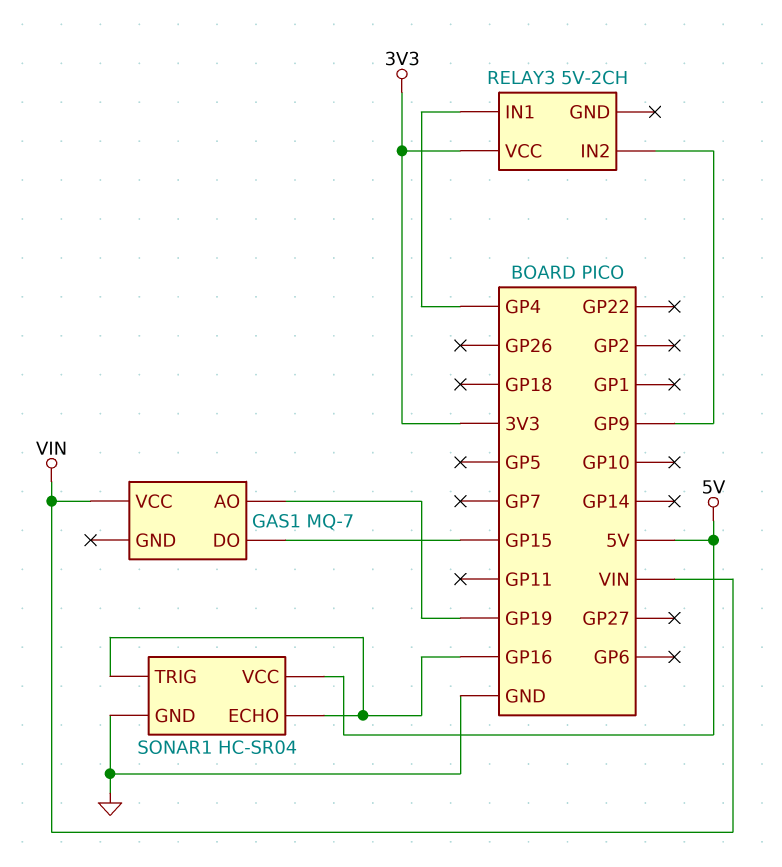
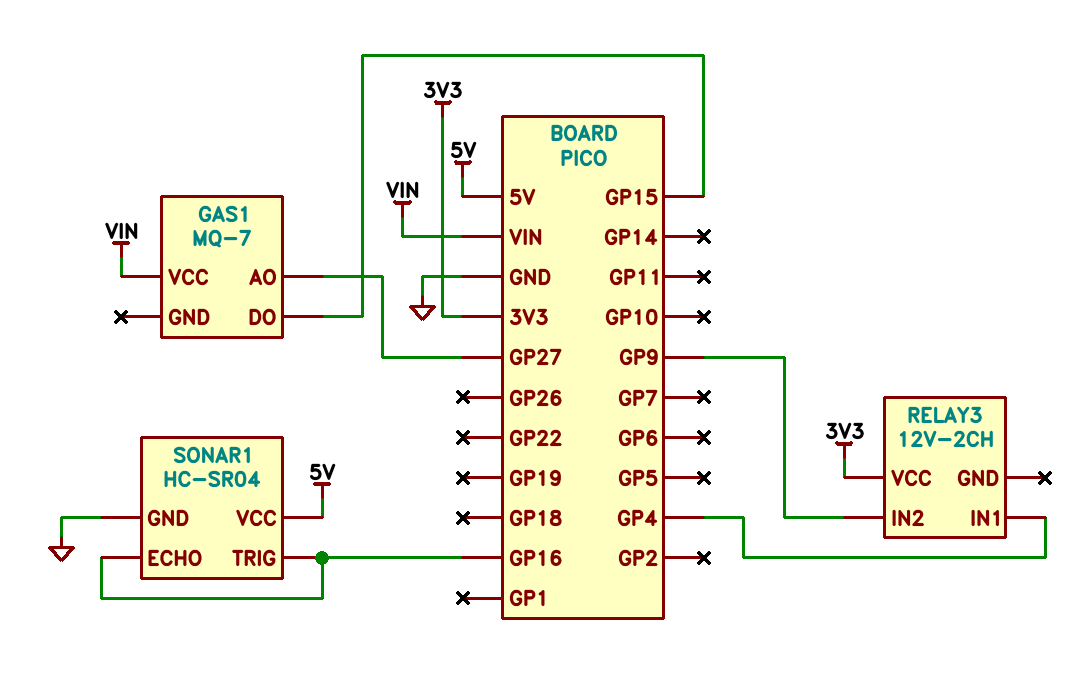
GAS1 pin AO: GP19 -> GP27
RELAY3: 5V-2CH -> 12V-2CH

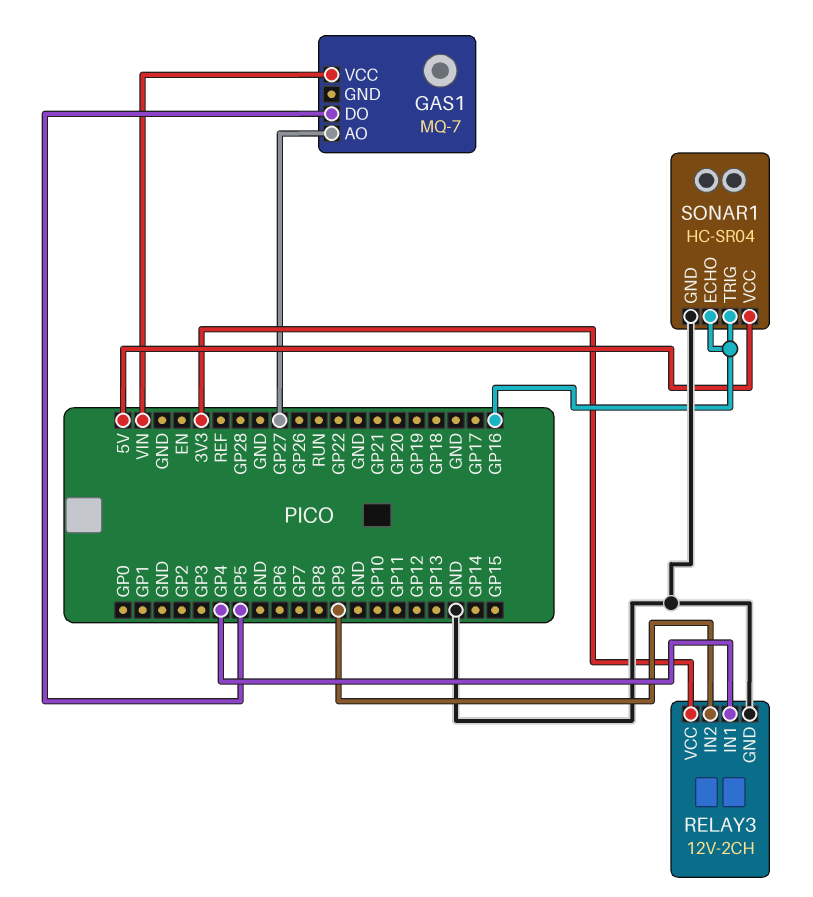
GAS1 pin DO: GP15 -> GP5
RELAY3 pin GND: none -> GND

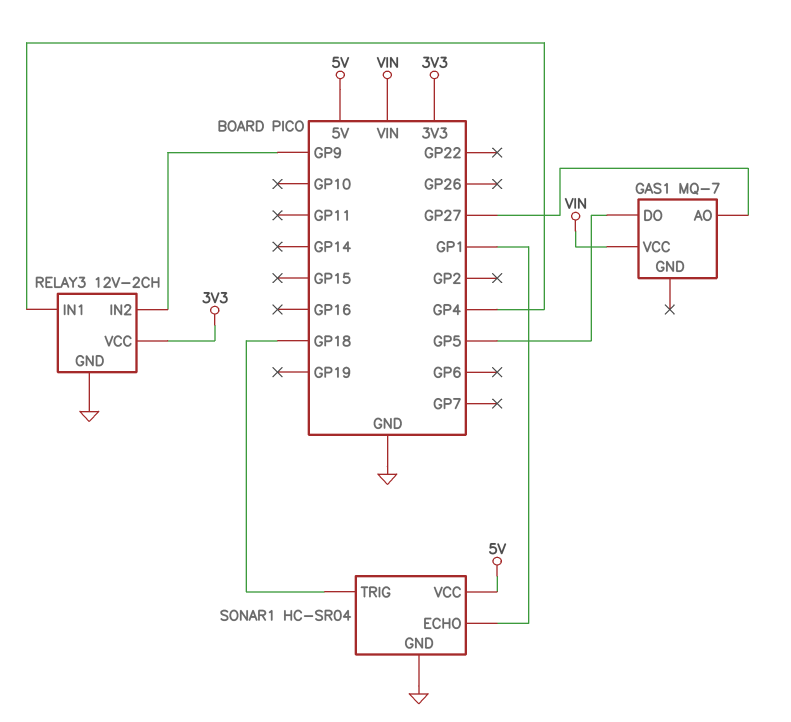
SONAR1 pin ECHO: GP16 -> GP1
SONAR1 pin TRIG: GP16 -> GP18

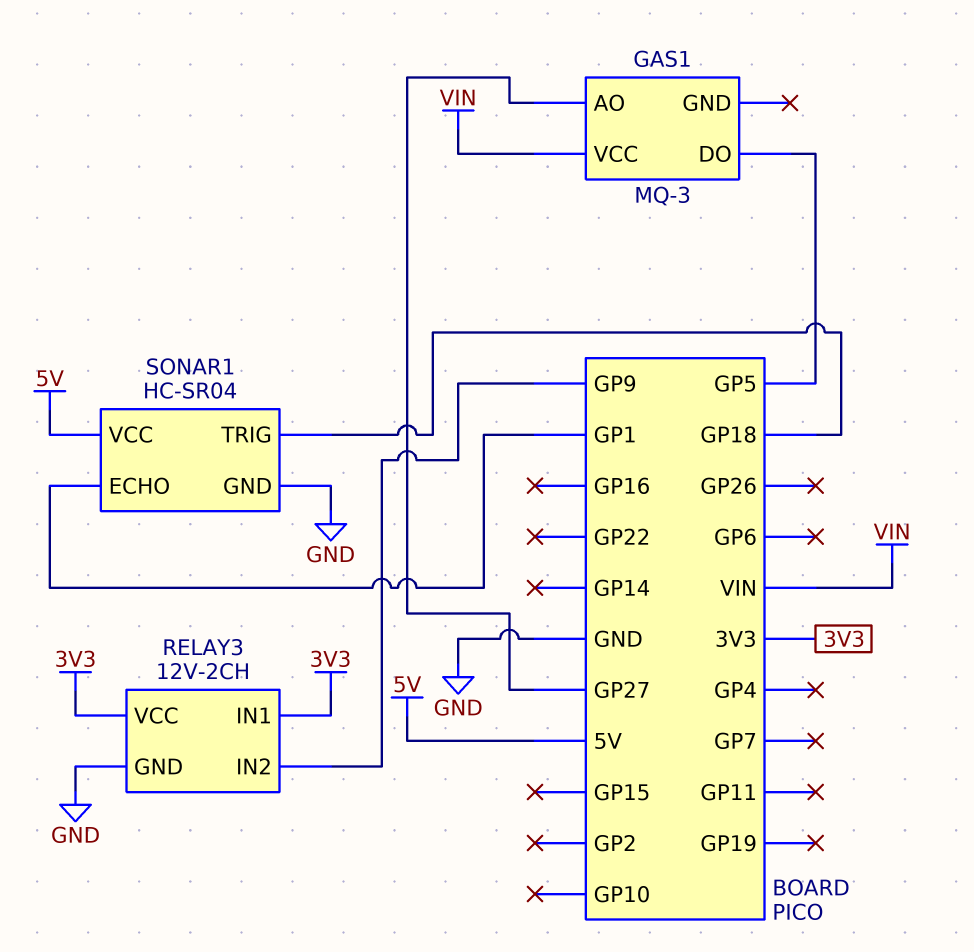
GAS1: MQ-7 -> MQ-3
RELAY3 pin IN1: GP4 -> 3V3

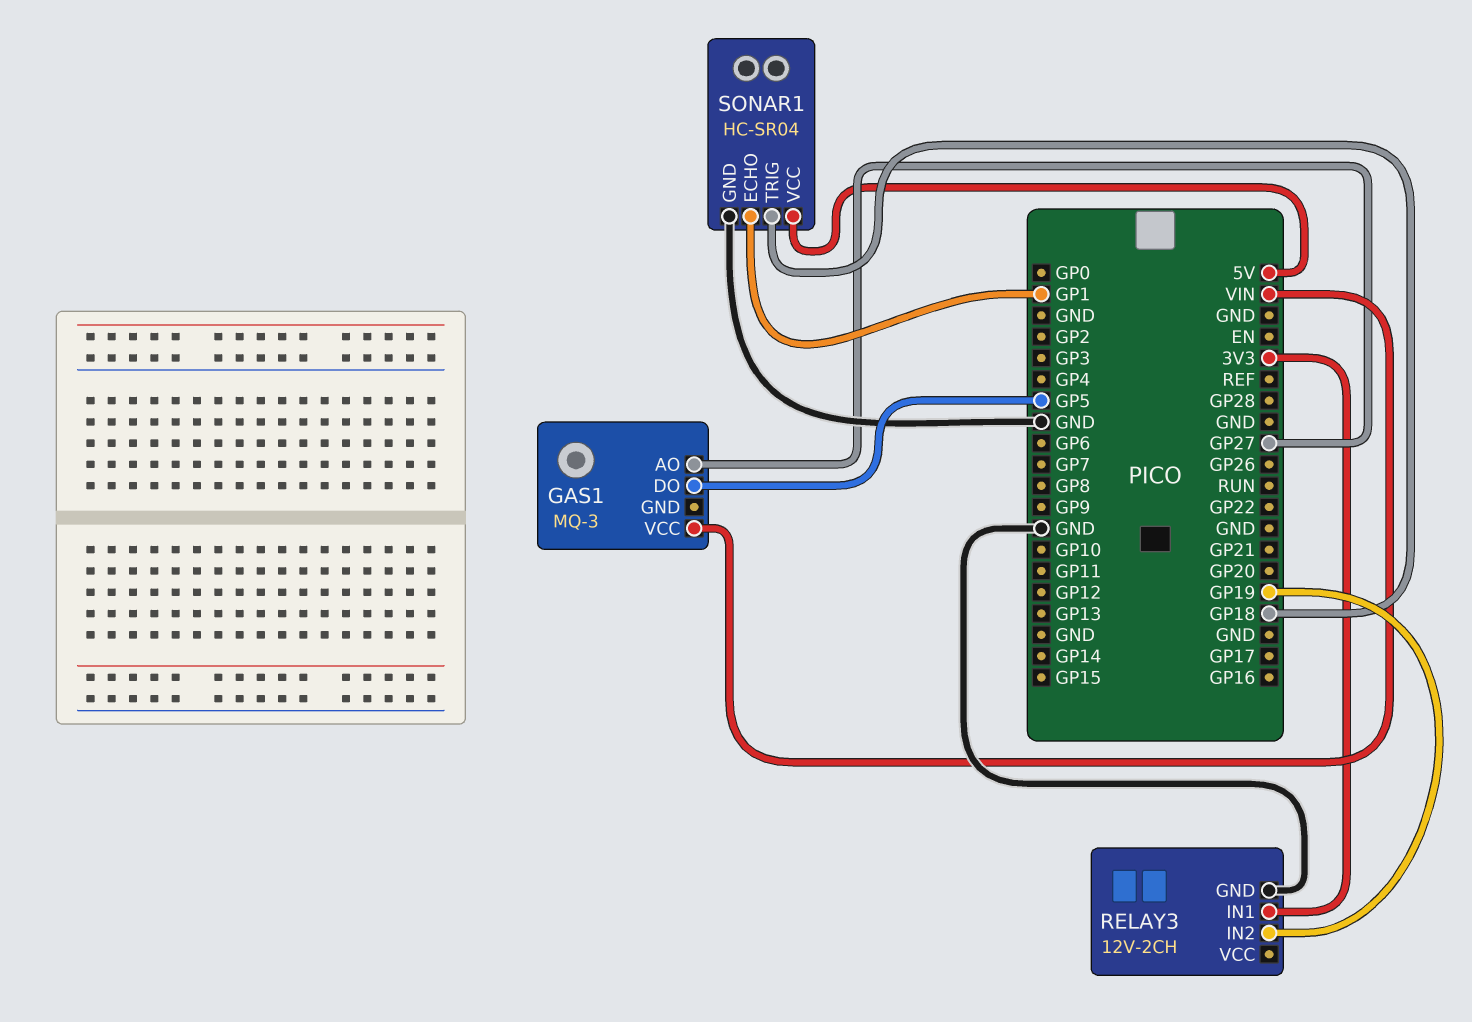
RELAY3 pin IN2: GP9 -> GP19
RELAY3 pin VCC: 3V3 -> none

